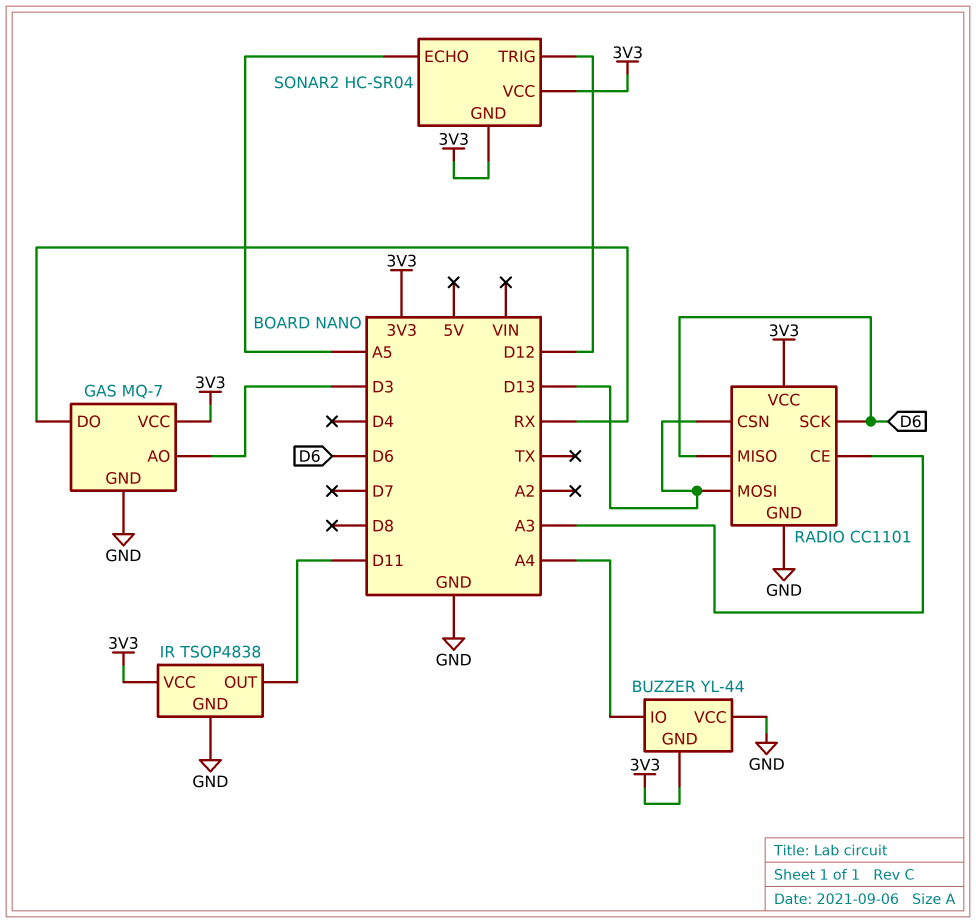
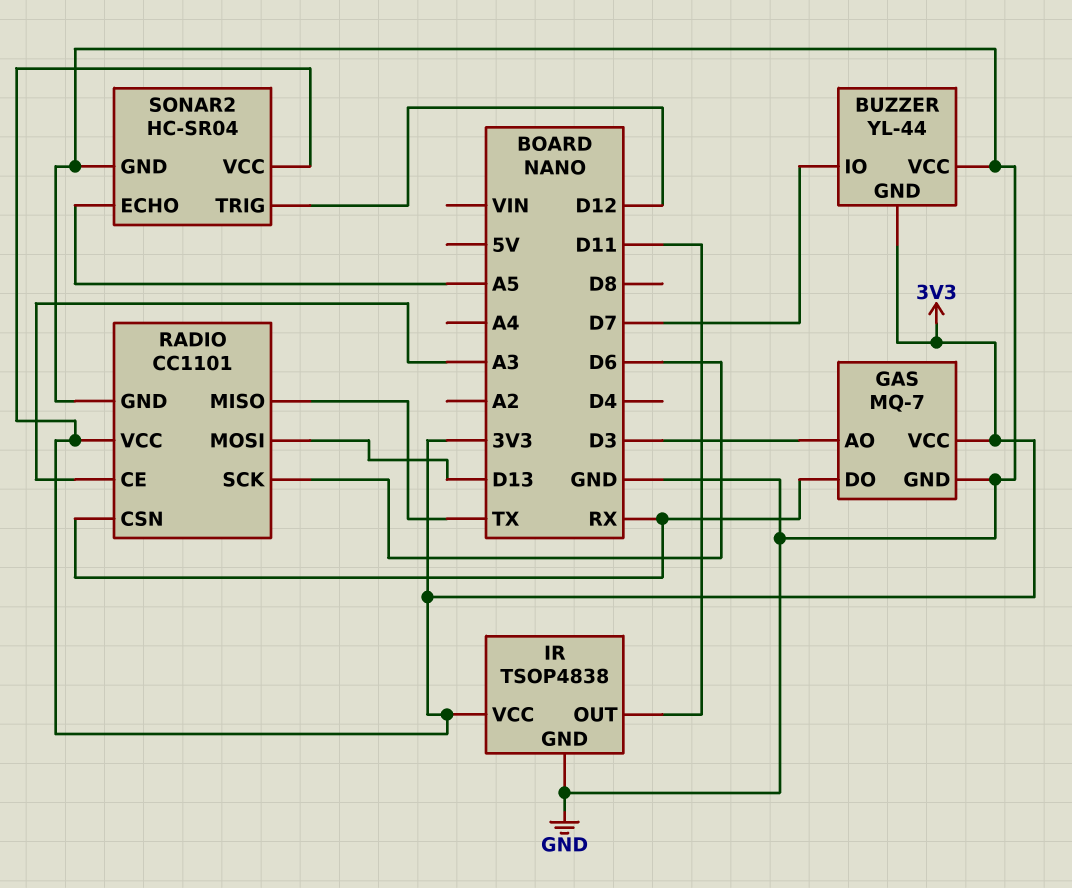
BUZZER pin IO: A4 -> D7
RADIO pin CSN: D13 -> RX
RADIO pin MISO: D6 -> TX
SONAR2 pin GND: 3V3 -> GND

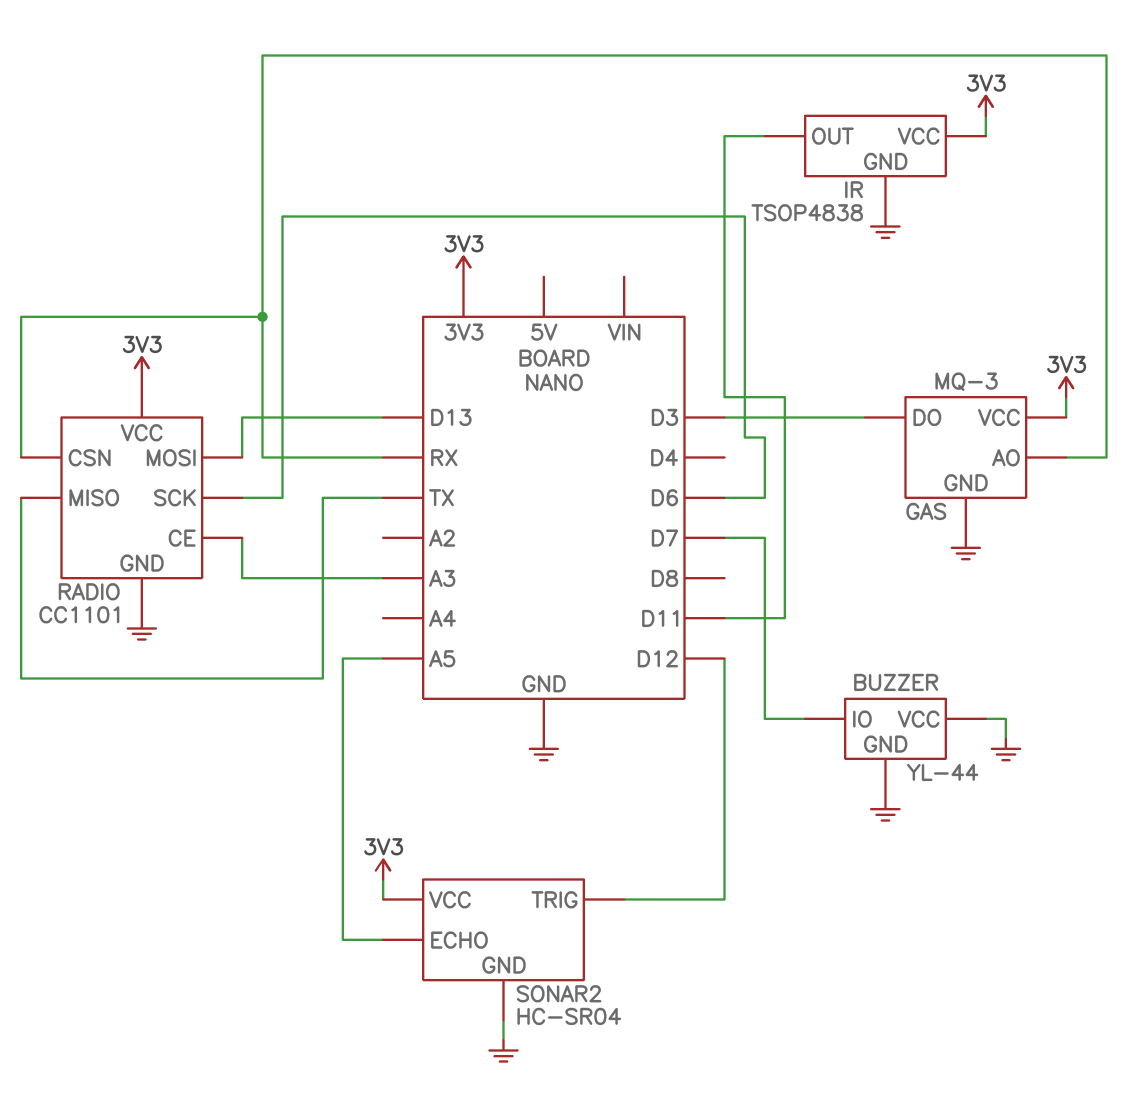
BUZZER pin GND: 3V3 -> GND
GAS: MQ-7 -> MQ-3
GAS pin AO: D3 -> RX
GAS pin DO: RX -> D3

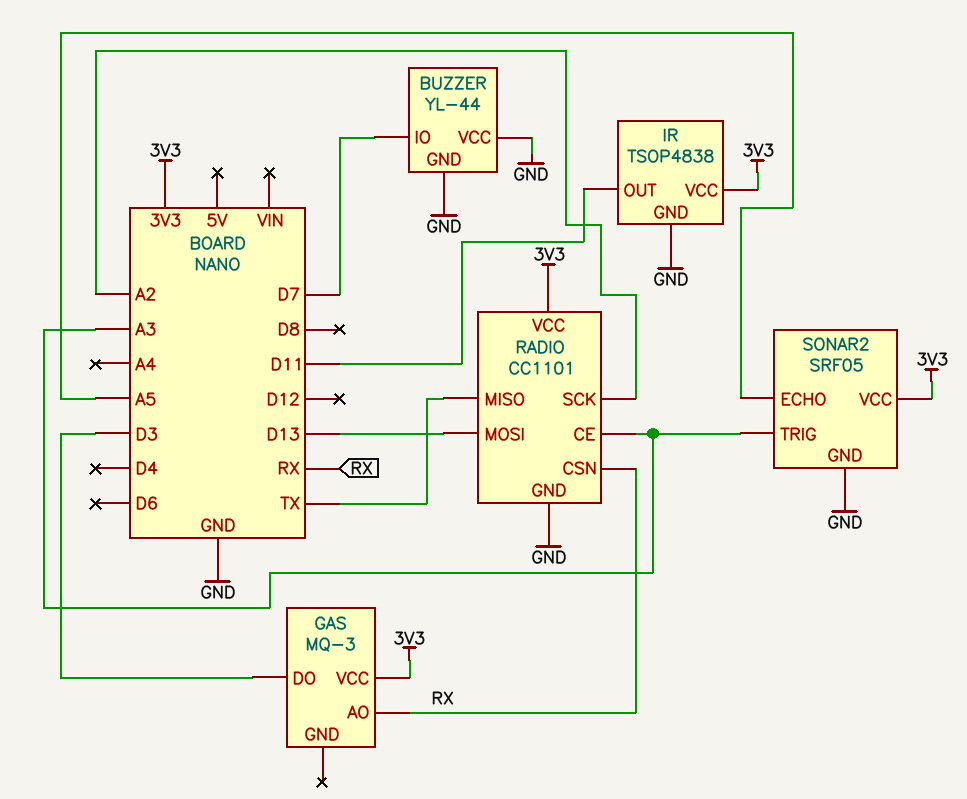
GAS pin GND: GND -> none
RADIO pin SCK: D6 -> A2
SONAR2: HC-SR04 -> SRF05
SONAR2 pin TRIG: D12 -> A3

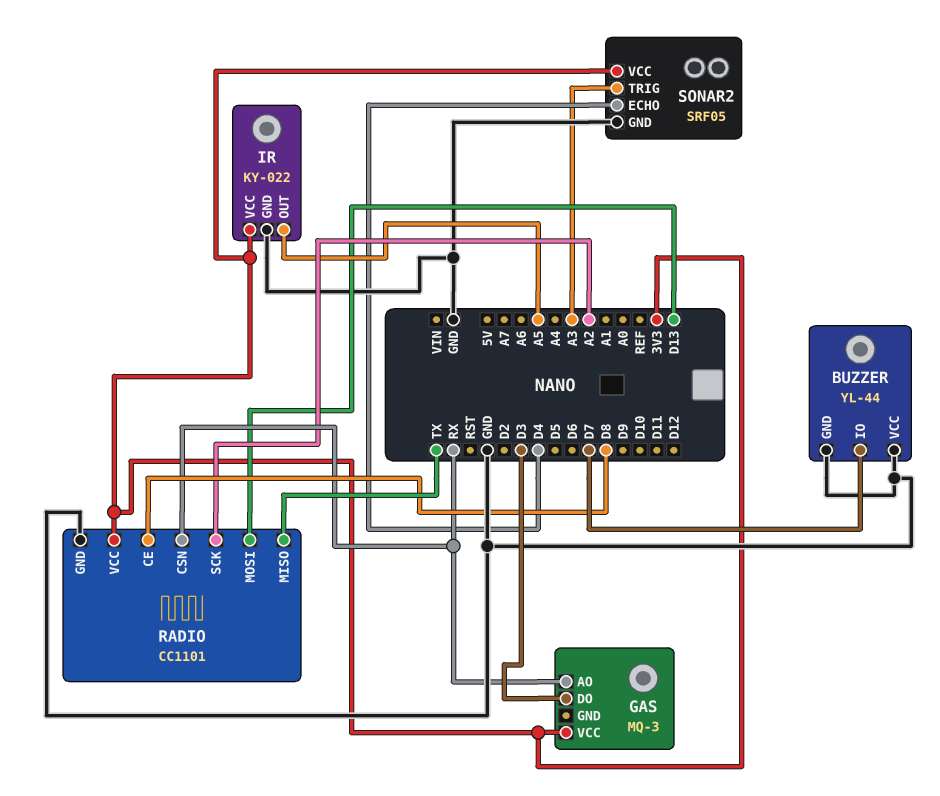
IR: TSOP4838 -> KY-022
IR pin OUT: D11 -> A5
RADIO pin CE: A3 -> D8
SONAR2 pin ECHO: A5 -> D4

